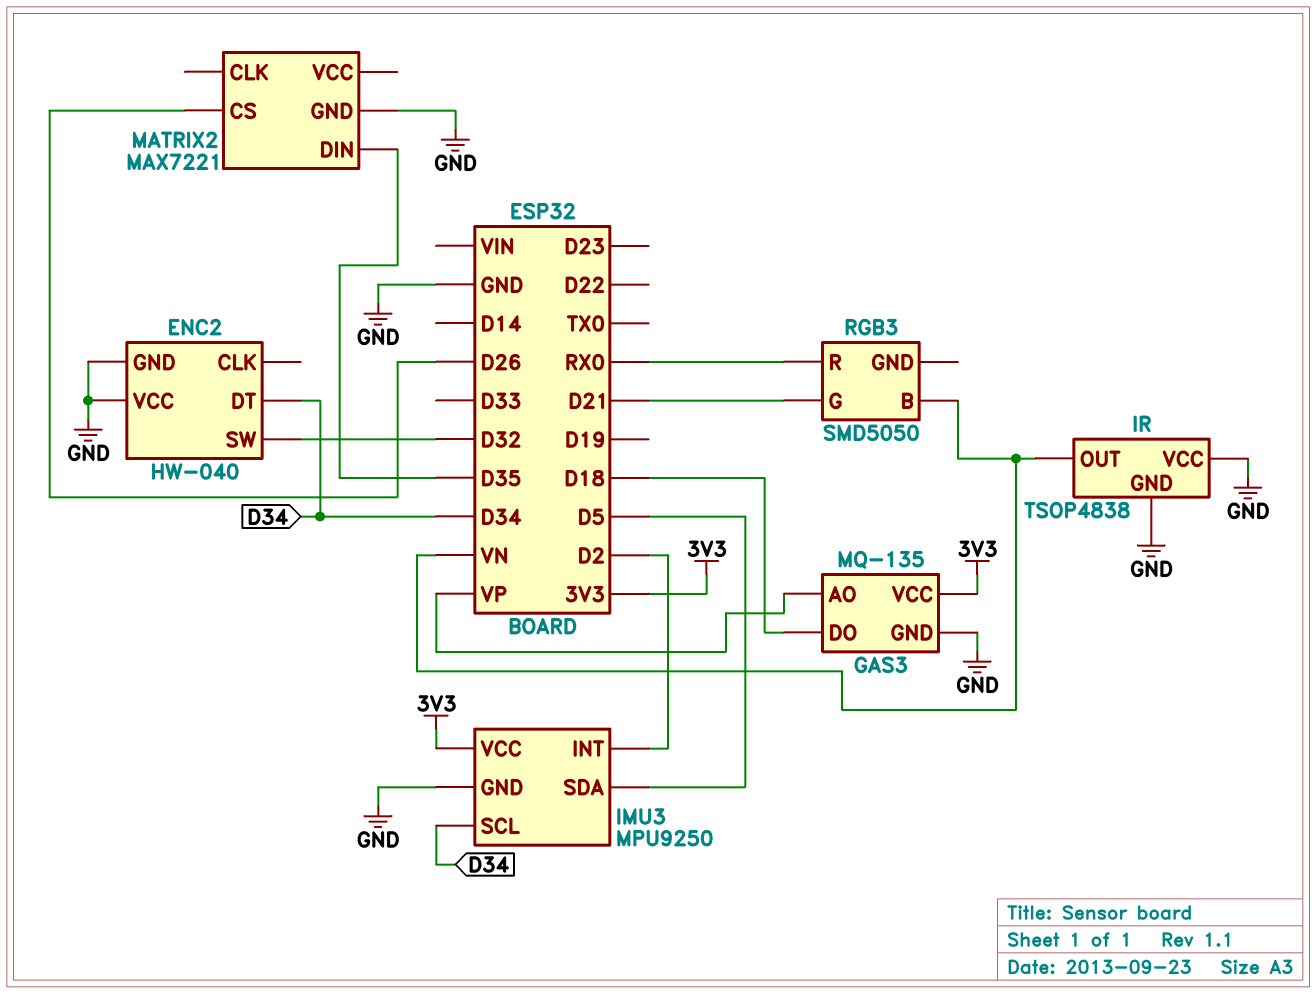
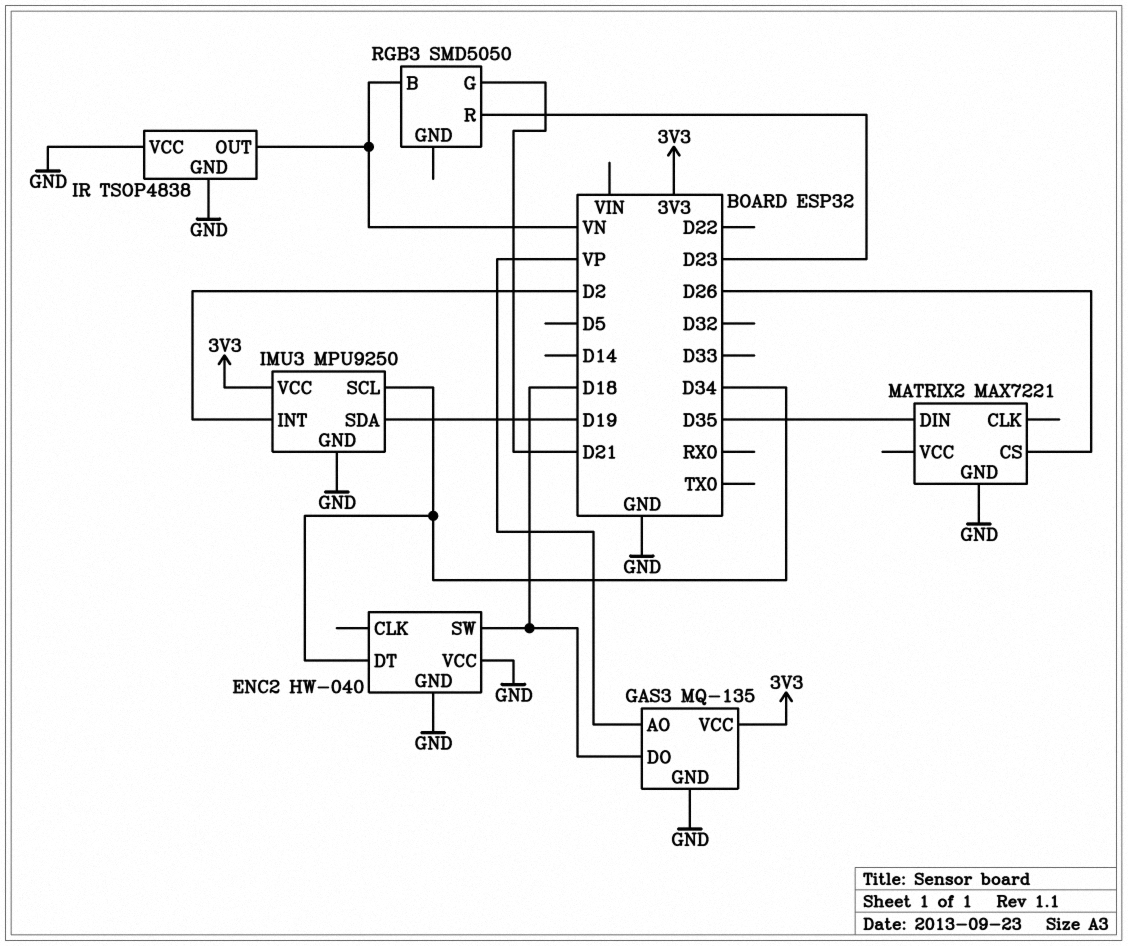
ENC2 pin SW: D32 -> D18
IMU3 pin SDA: D5 -> D19
RGB3 pin R: RX0 -> D23

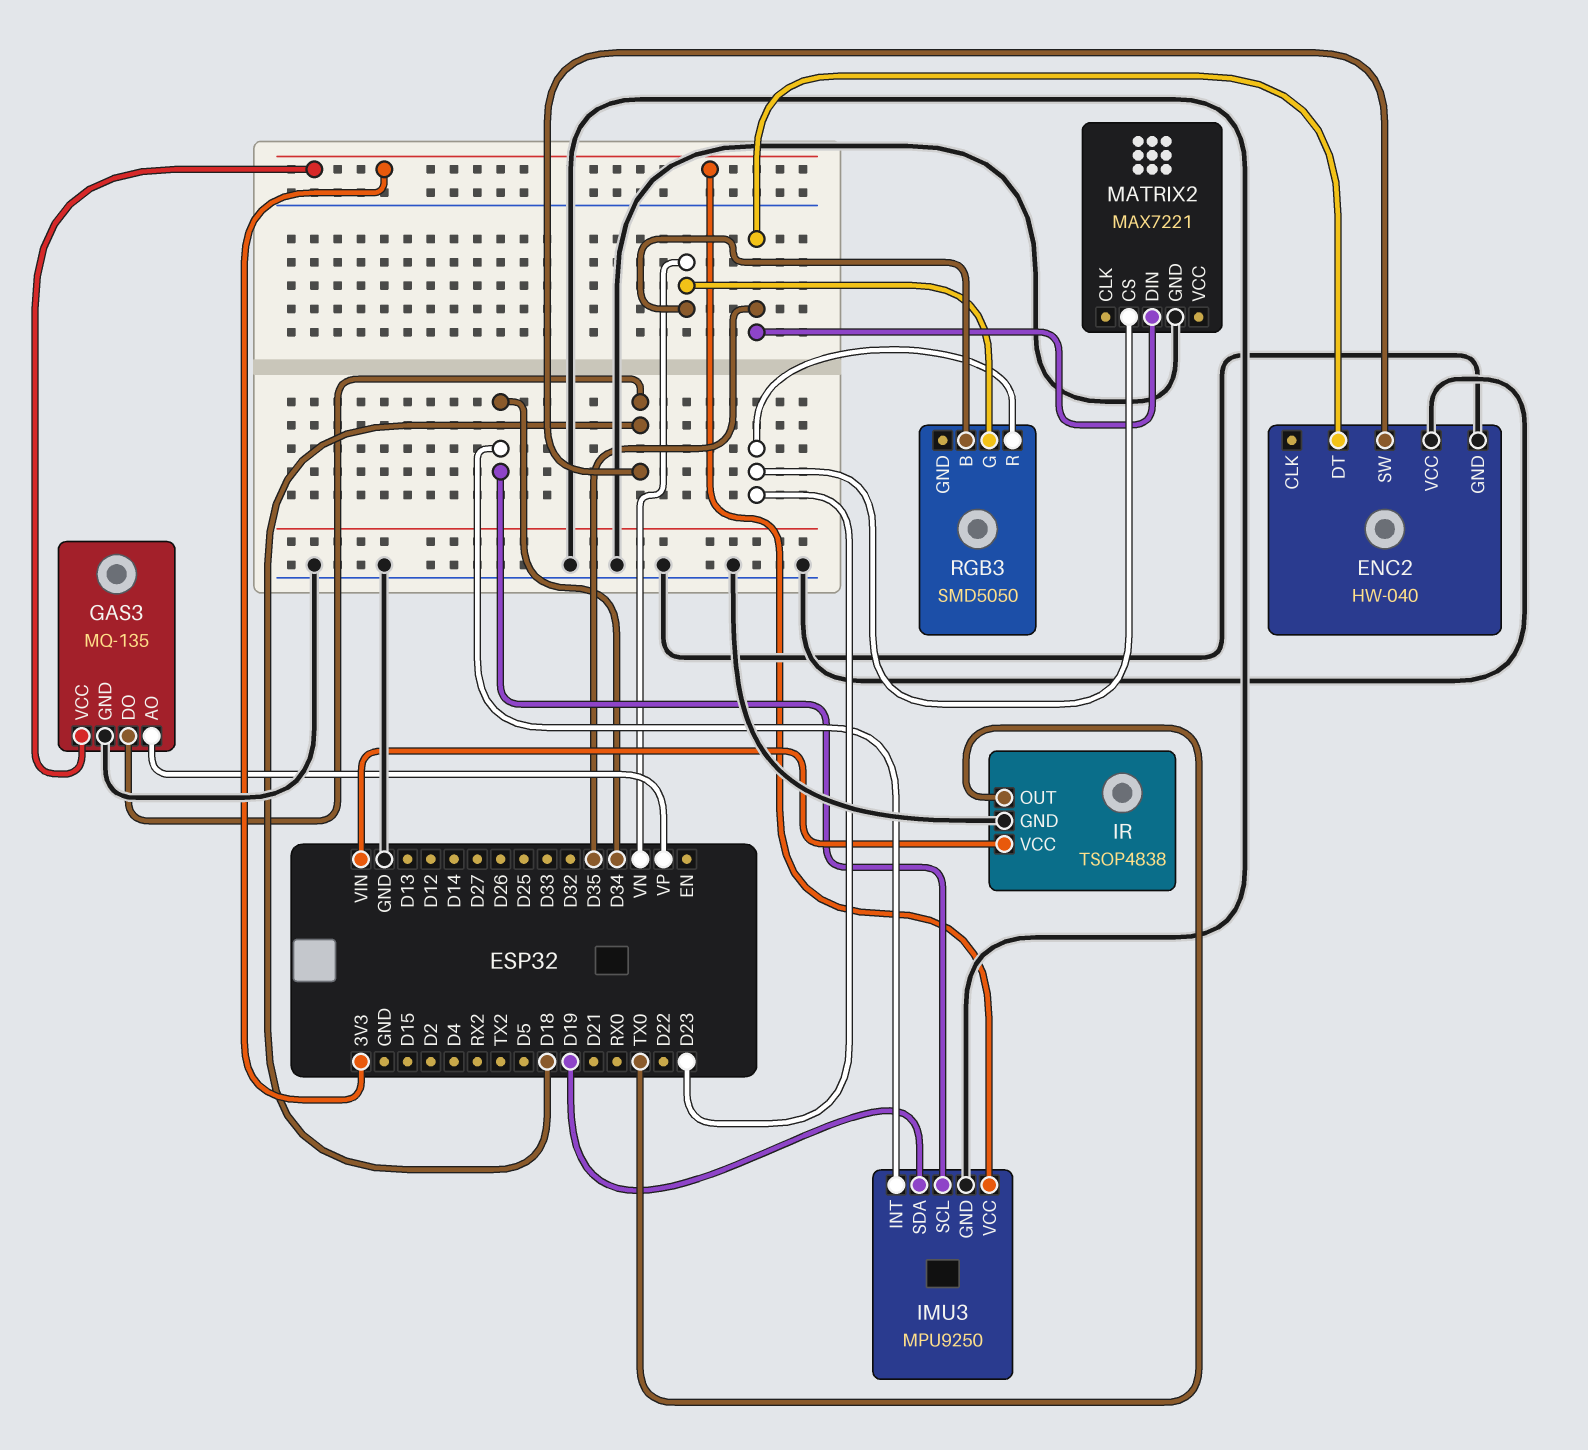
ENC2 pin DT: D34 -> D35
IMU3 pin INT: D2 -> D34
IR pin OUT: VN -> TX0
IR pin VCC: GND -> VIN
MATRIX2 pin CS: D26 -> D23
RGB3 pin G: D21 -> VN

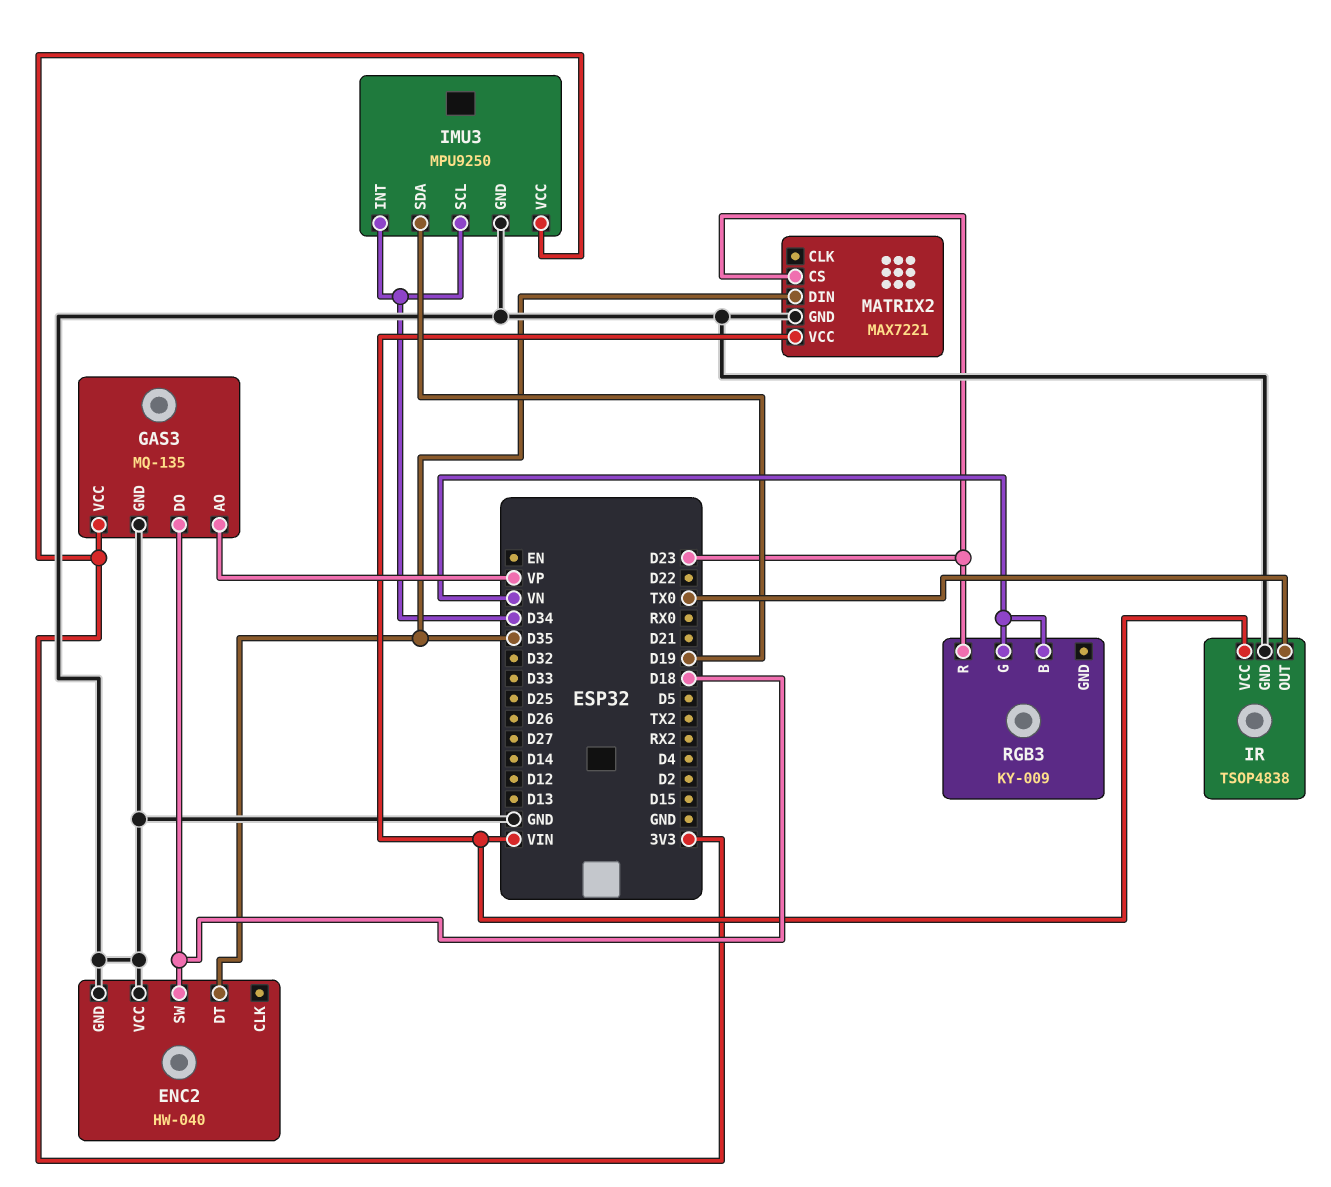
MATRIX2 pin VCC: none -> VIN
RGB3: SMD5050 -> KY-009

